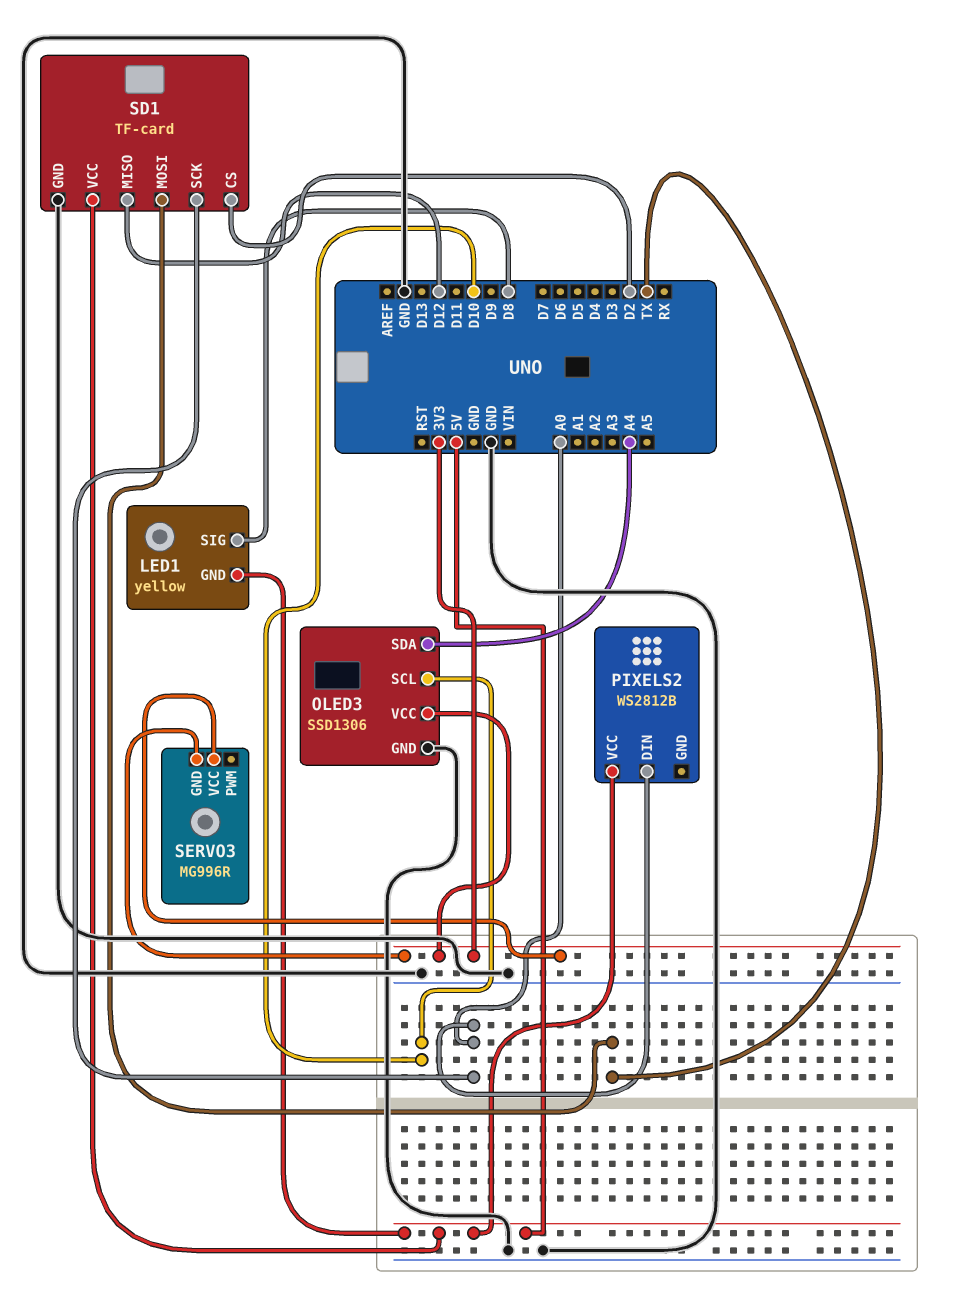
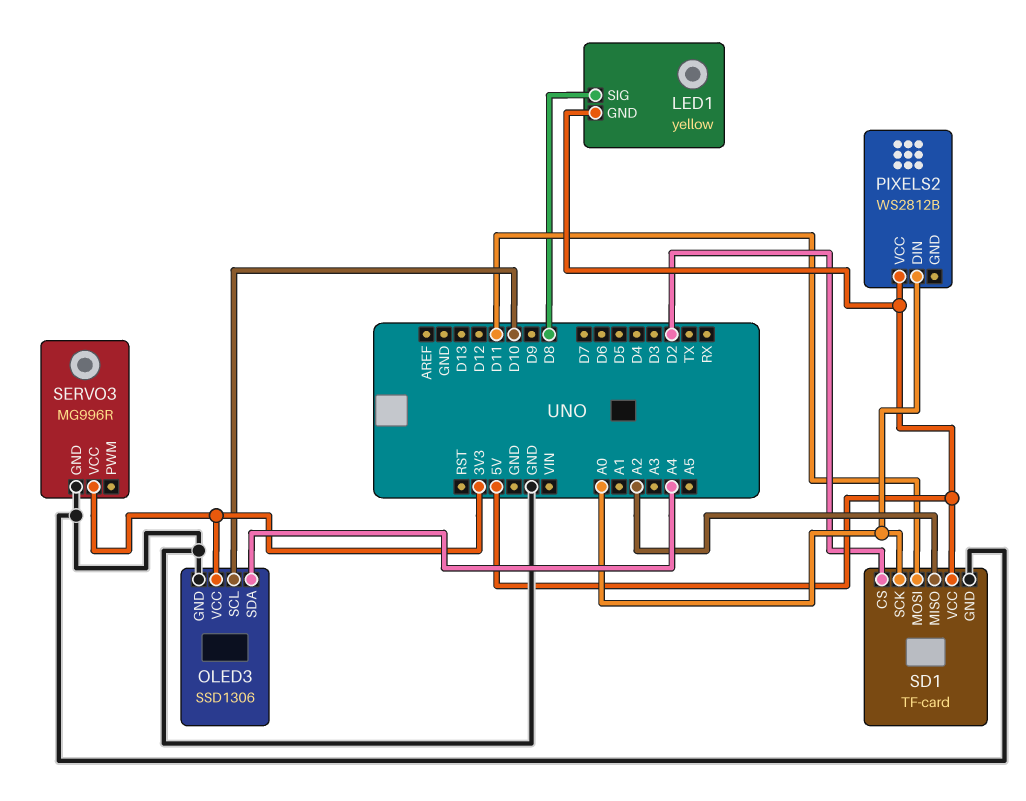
SD1 pin MISO: D12 -> A2
SD1 pin MOSI: TX -> D11
SERVO3 pin GND: 3V3 -> GND

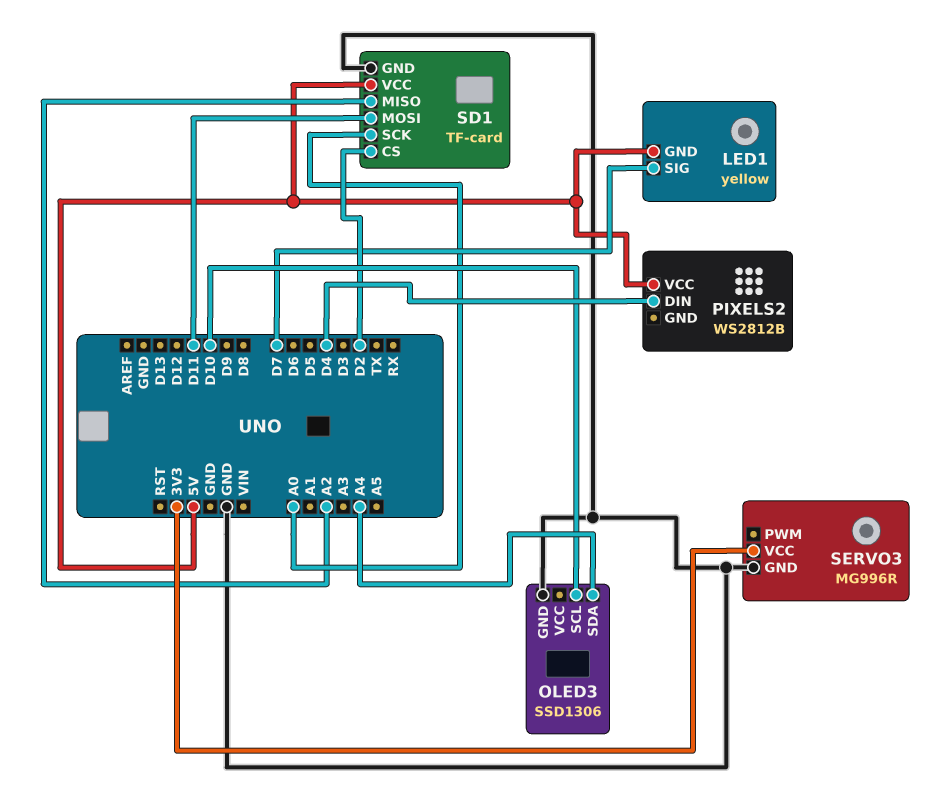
LED1 pin SIG: D8 -> D7
OLED3 pin VCC: 3V3 -> none
PIXELS2 pin DIN: A0 -> D4

